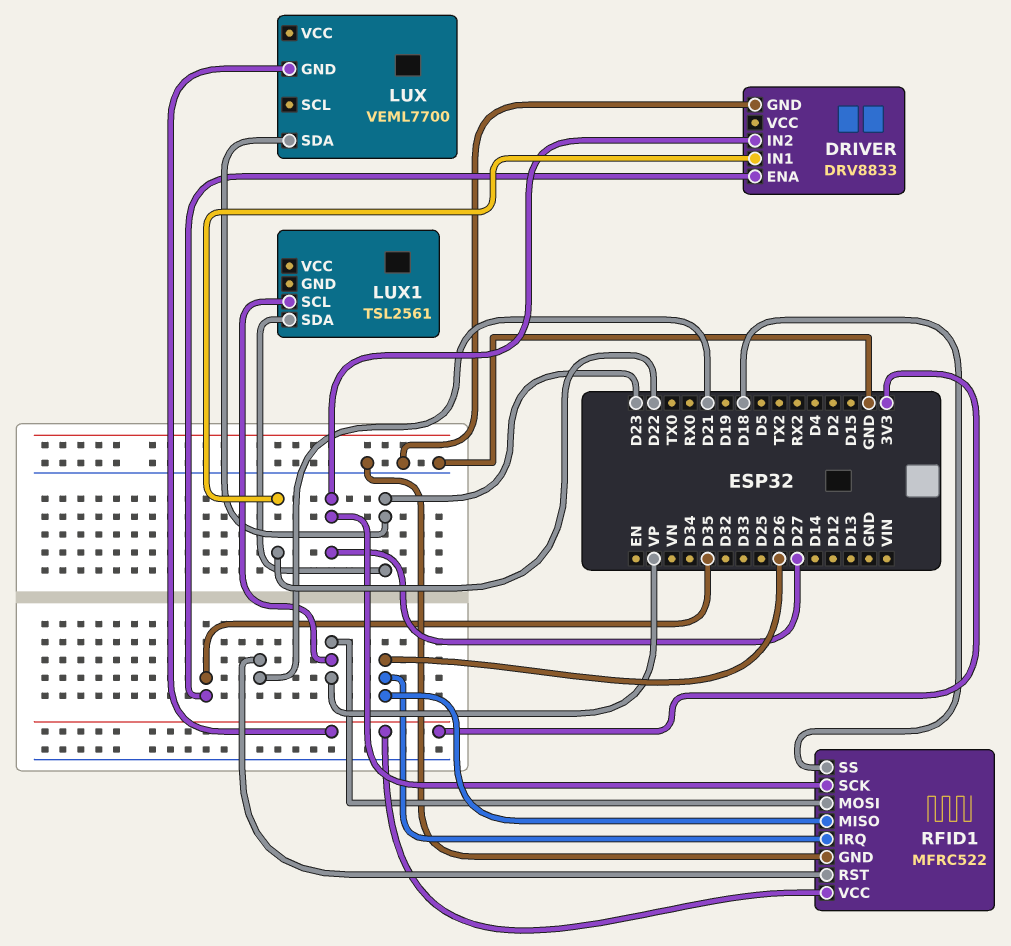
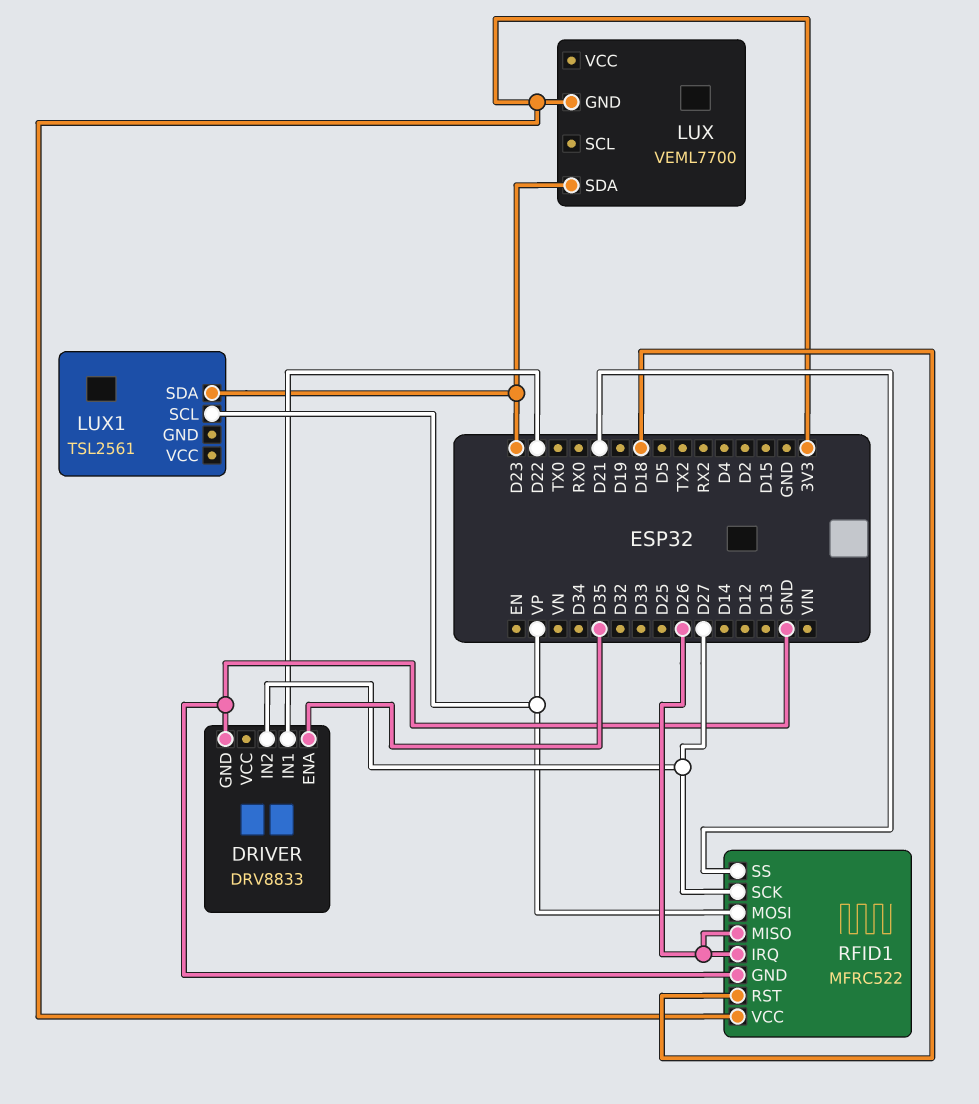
RFID1 pin RST: D21 -> D18
RFID1 pin SS: D18 -> D21

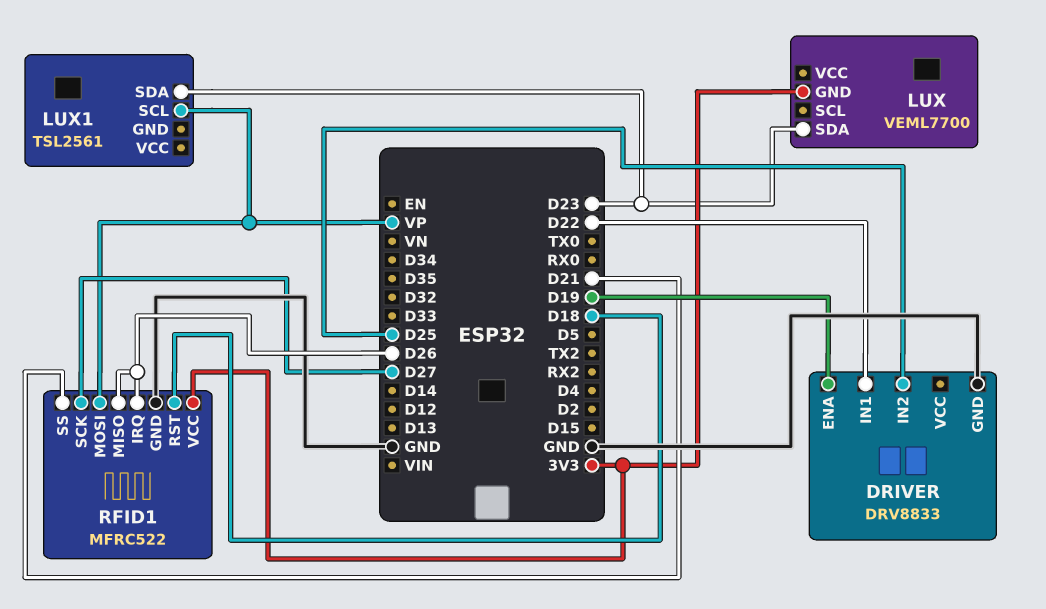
DRIVER pin ENA: D35 -> D19
DRIVER pin IN2: D27 -> D25

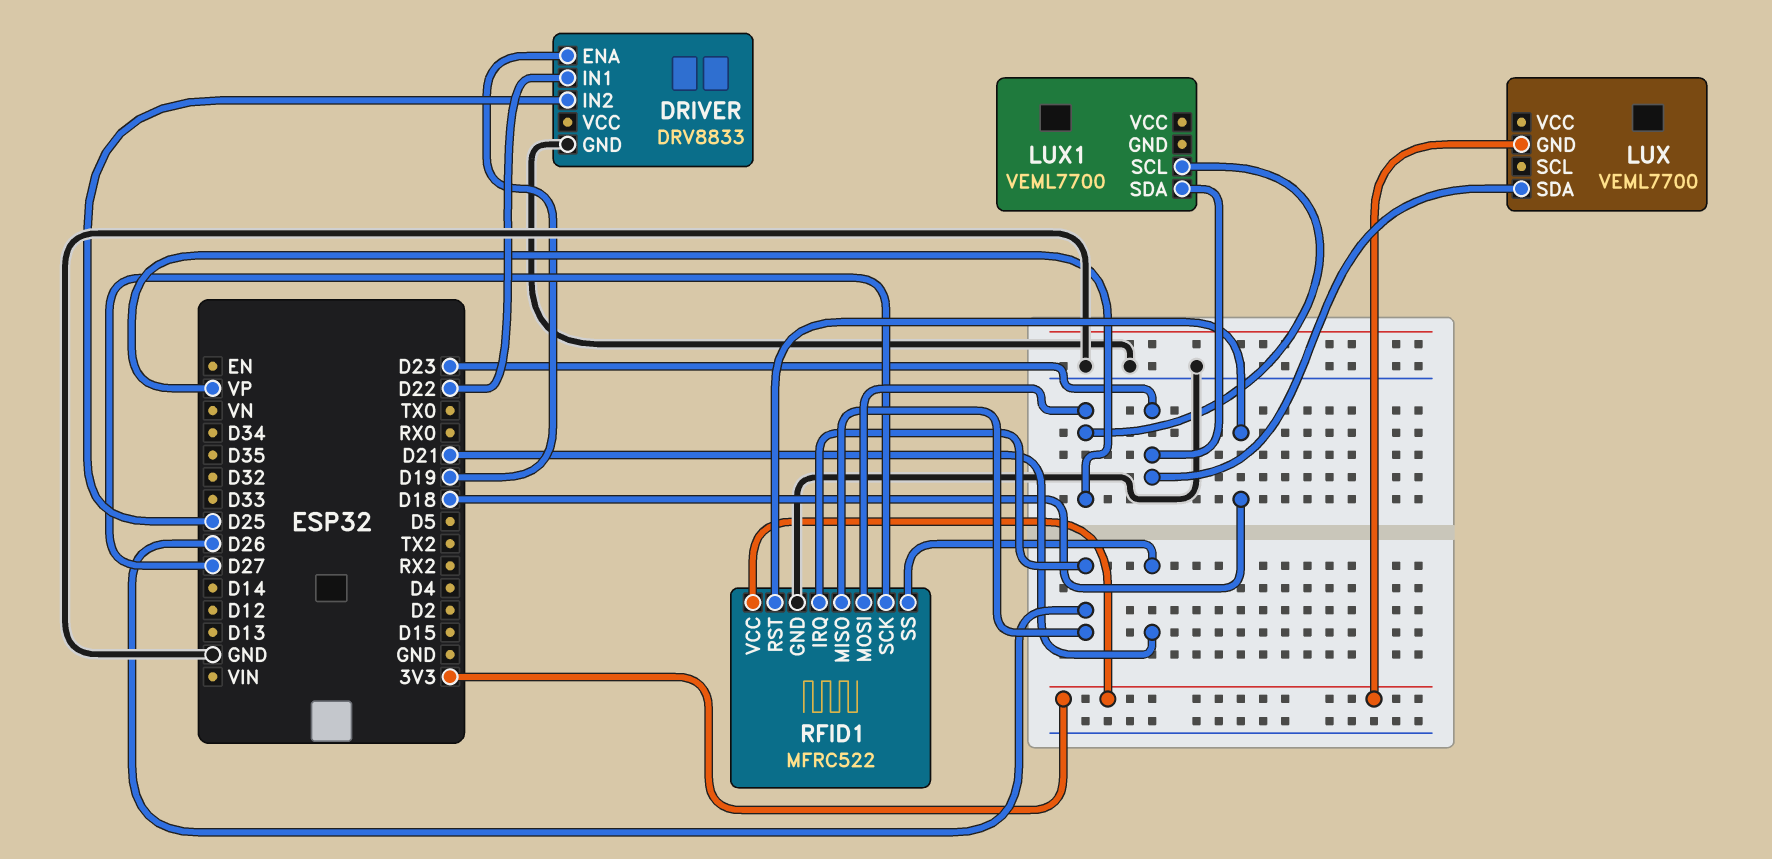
LUX1: TSL2561 -> VEML7700

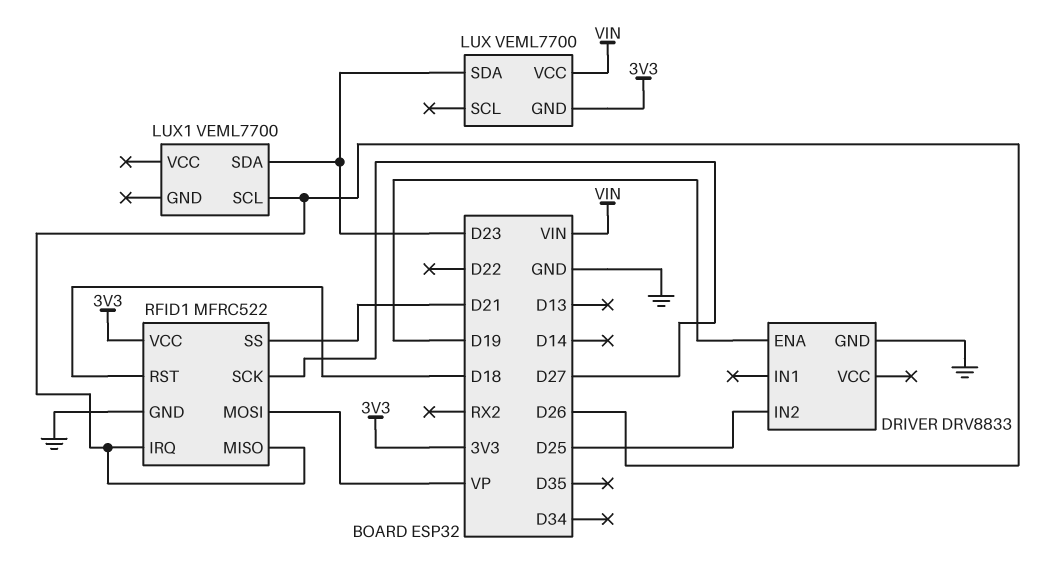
DRIVER pin IN1: D22 -> none
LUX pin VCC: none -> VIN
LUX1 pin SCL: VP -> D26

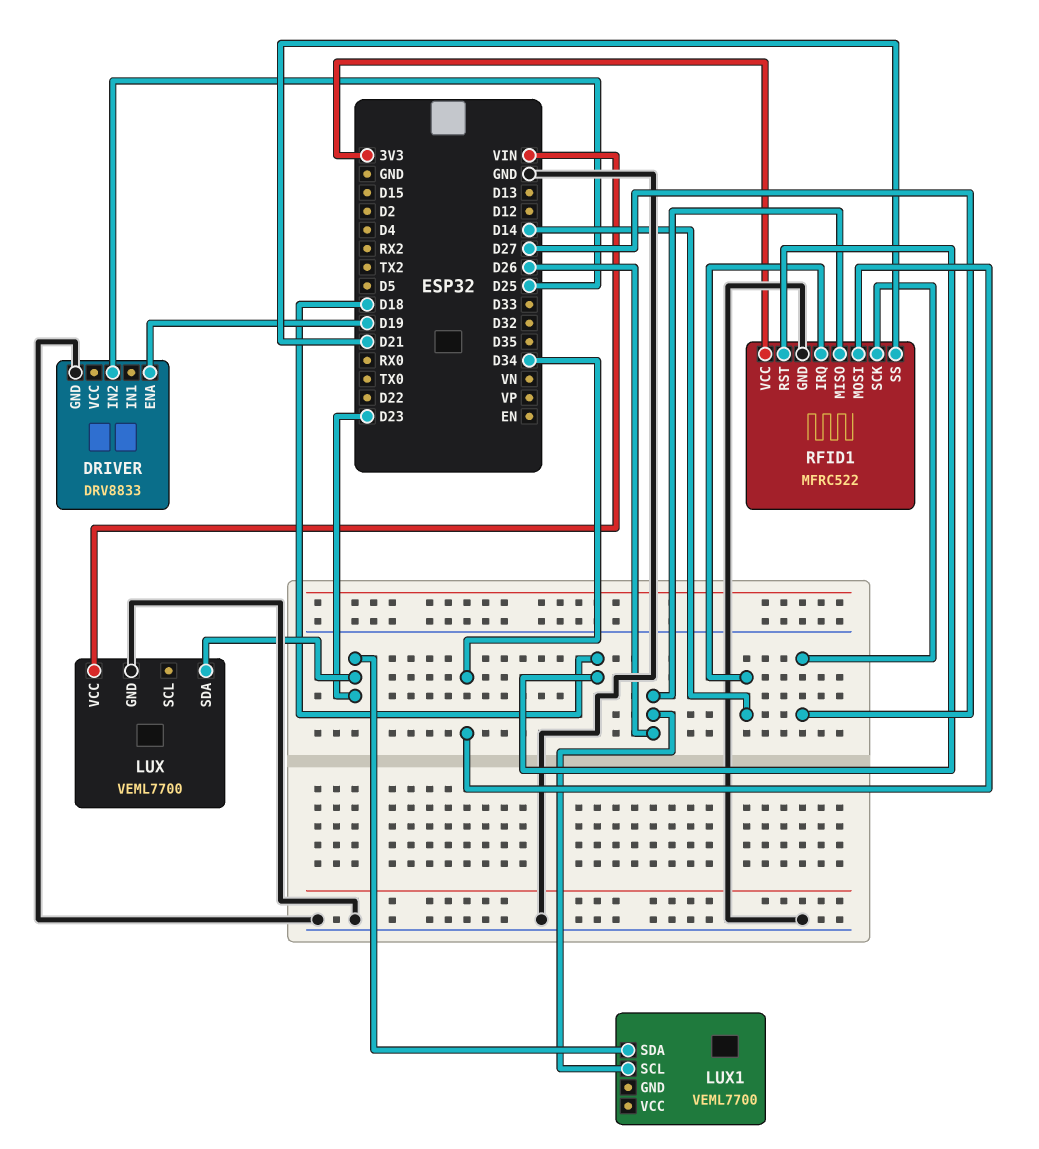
LUX pin GND: 3V3 -> GND
RFID1 pin IRQ: D26 -> D14
RFID1 pin MOSI: VP -> D34

